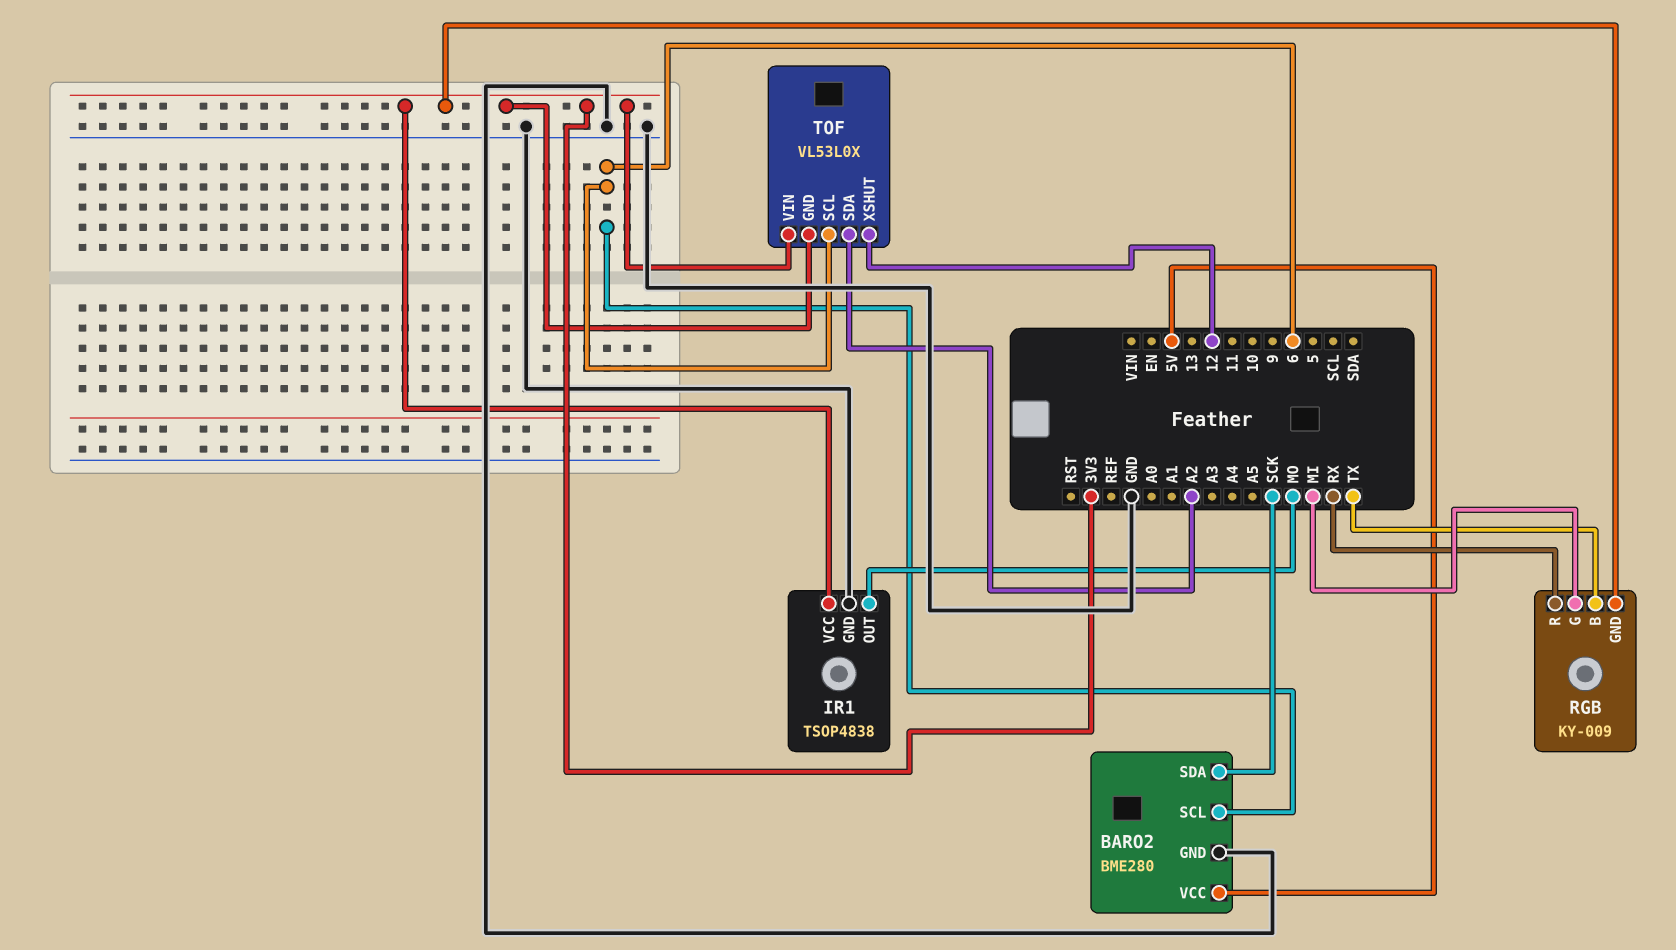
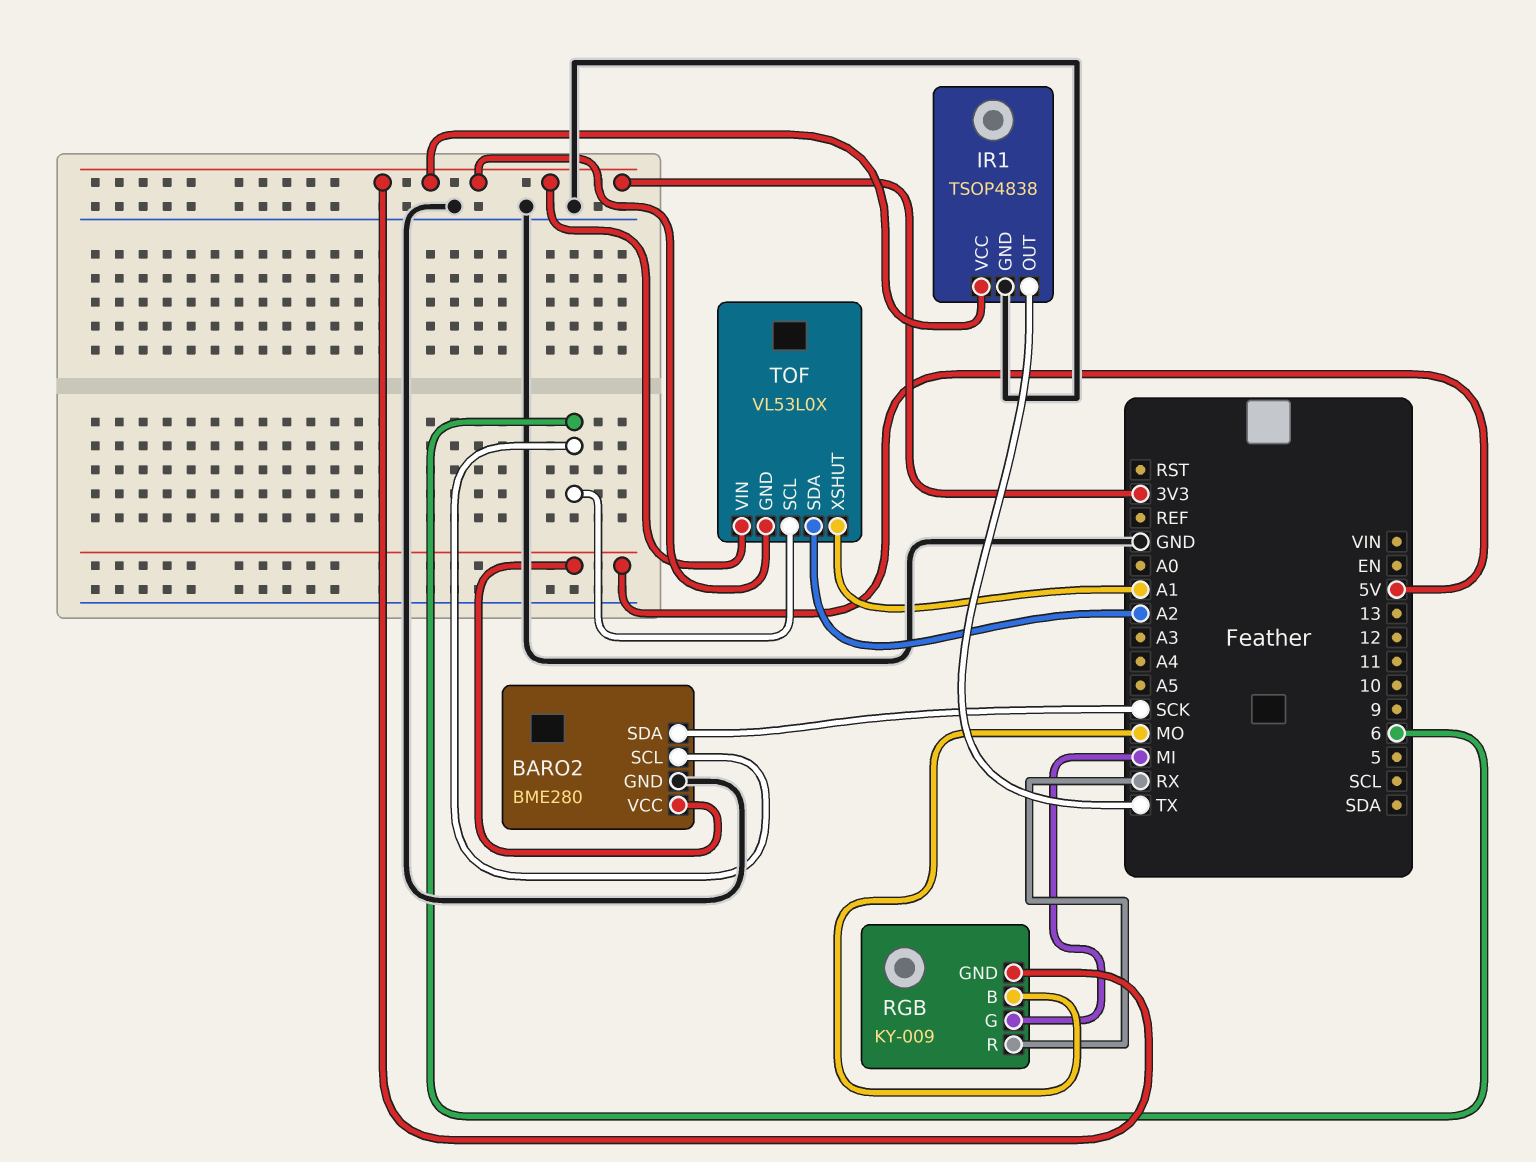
IR1 pin OUT: MO -> TX
RGB pin B: TX -> MO
TOF pin XSHUT: 12 -> A1

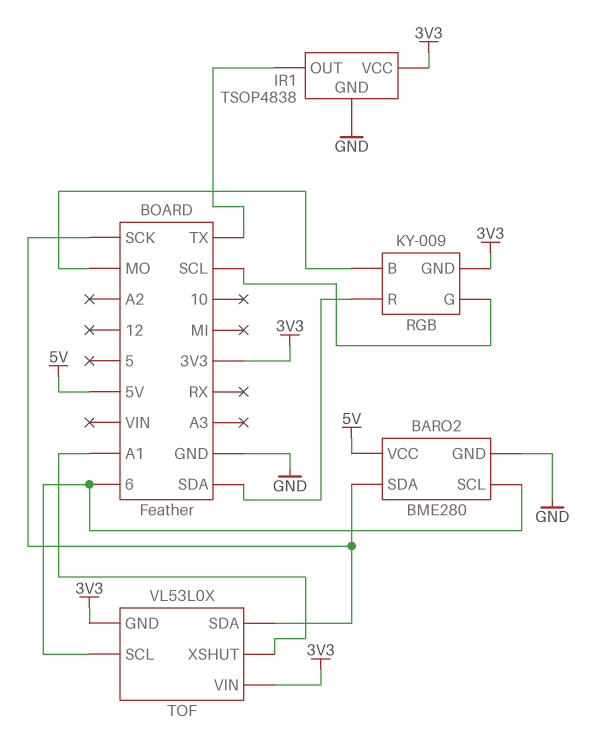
RGB pin G: MI -> SCL
RGB pin R: RX -> SDA
TOF pin SDA: A2 -> SCK

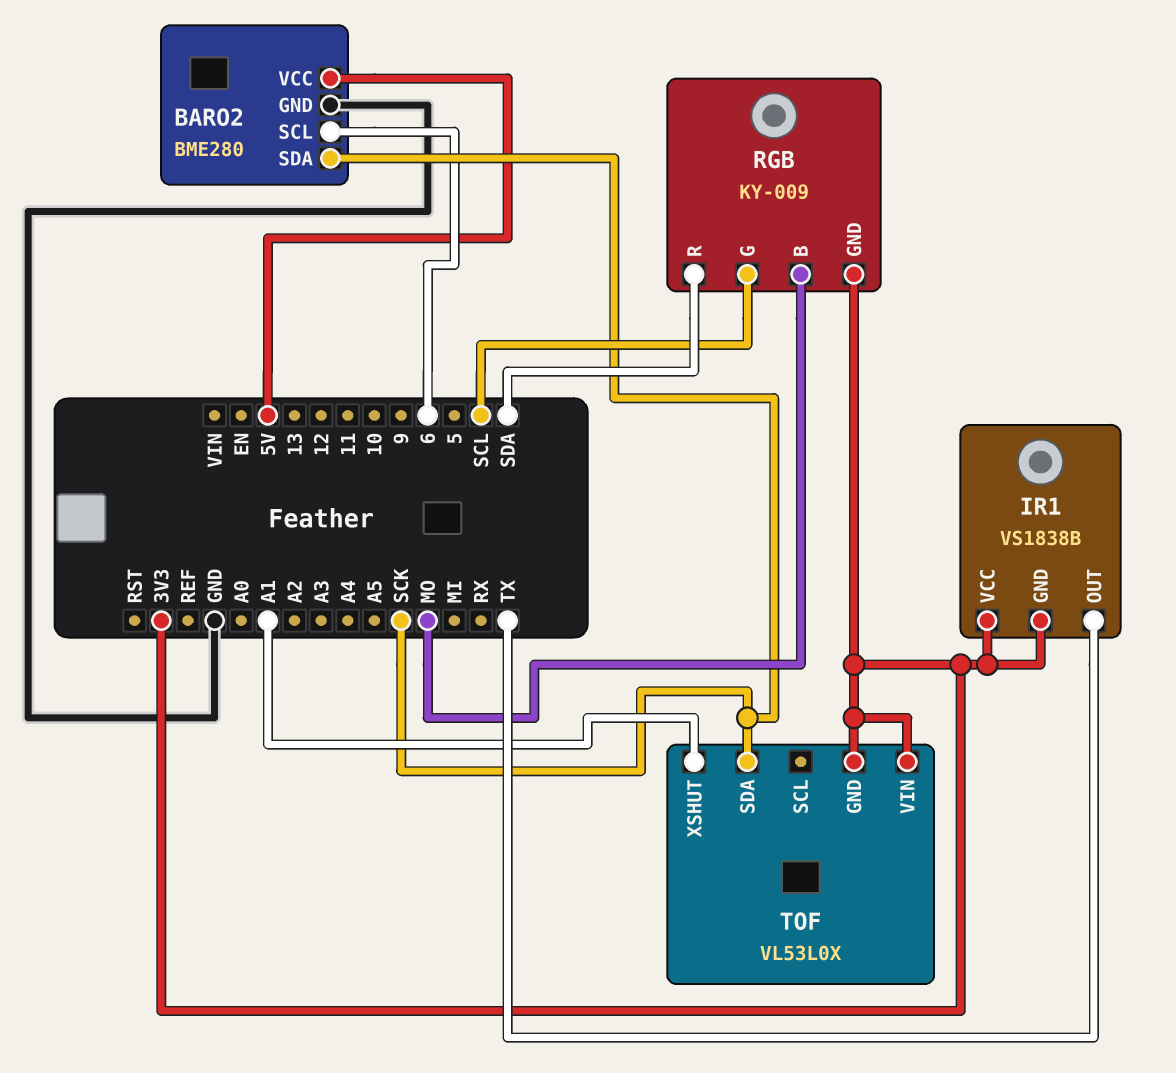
IR1: TSOP4838 -> VS1838B
IR1 pin GND: GND -> 3V3
TOF pin SCL: 6 -> none

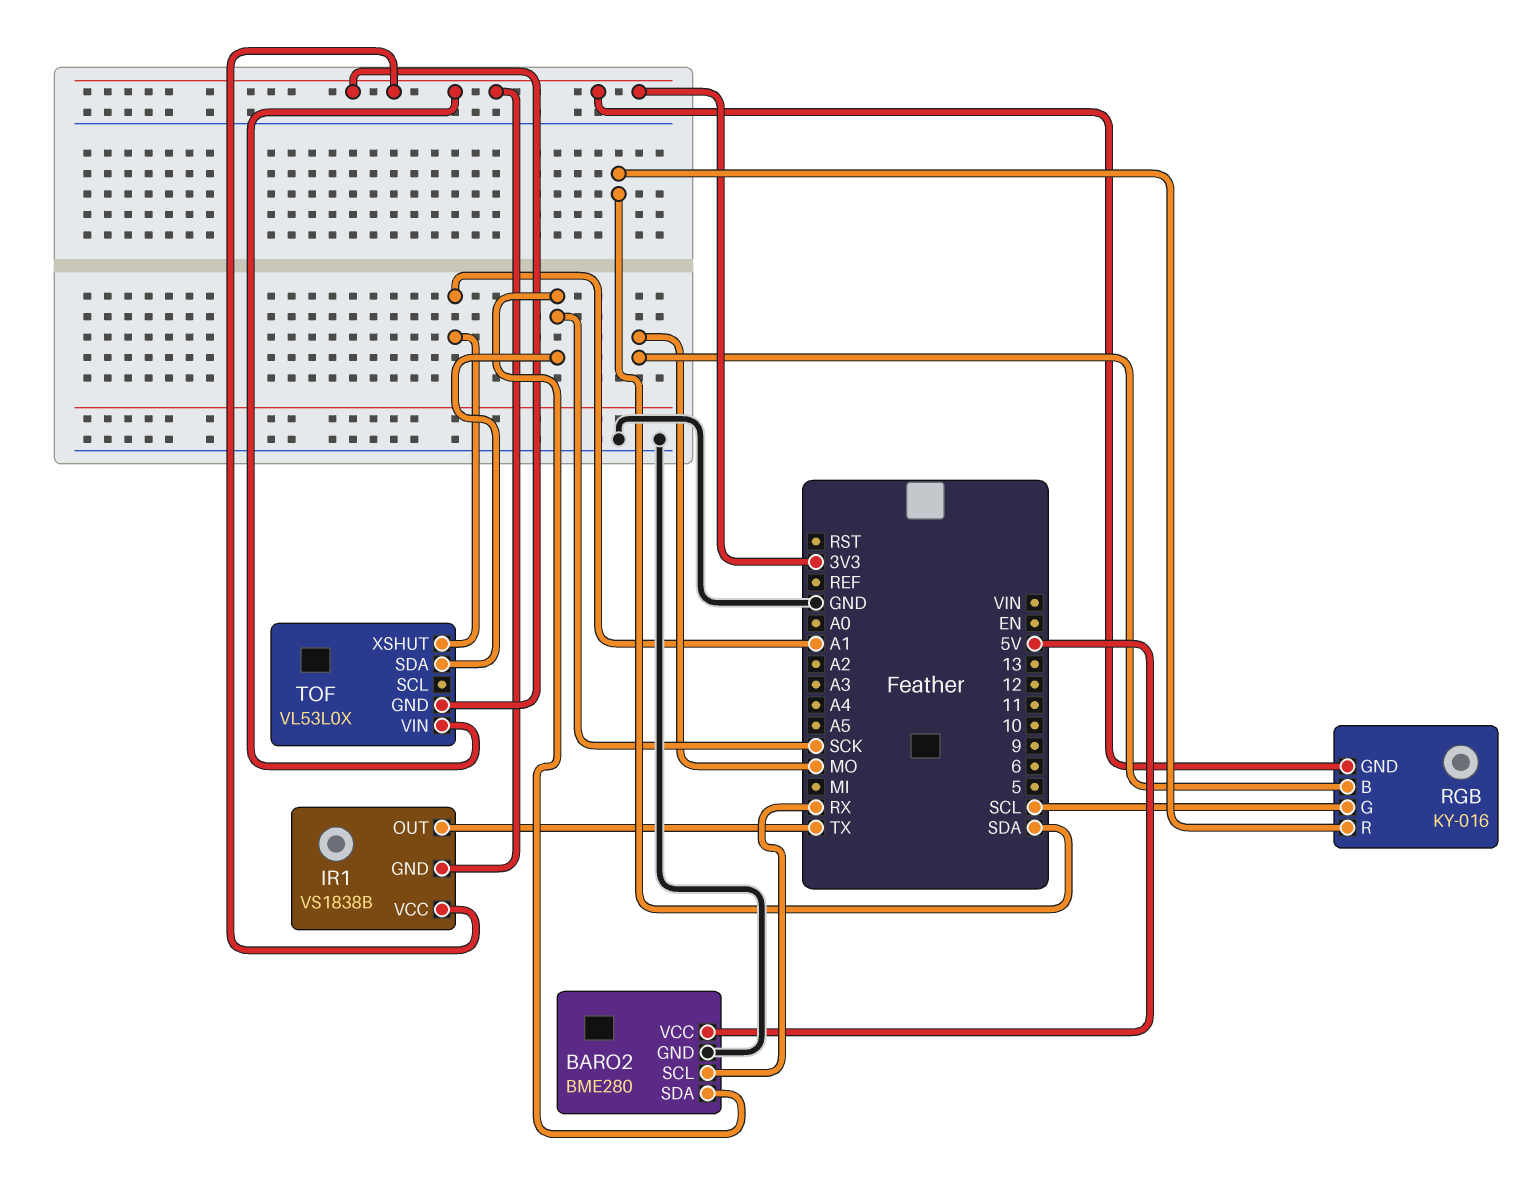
BARO2 pin SCL: 6 -> RX
RGB: KY-009 -> KY-016

